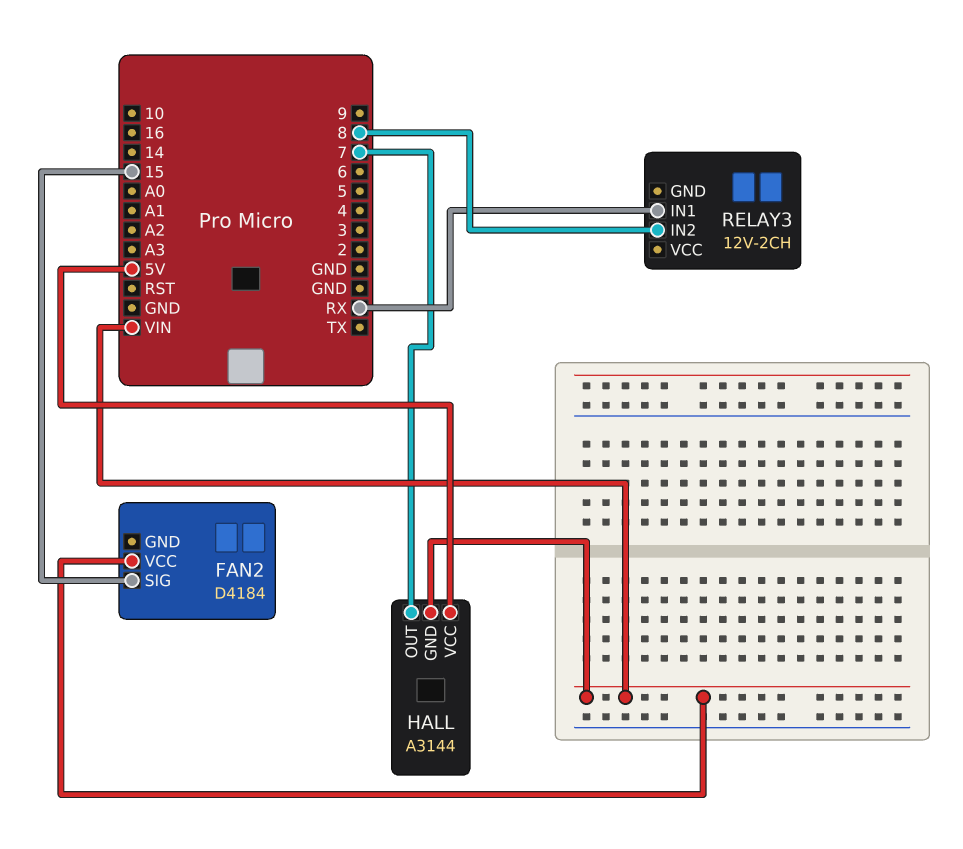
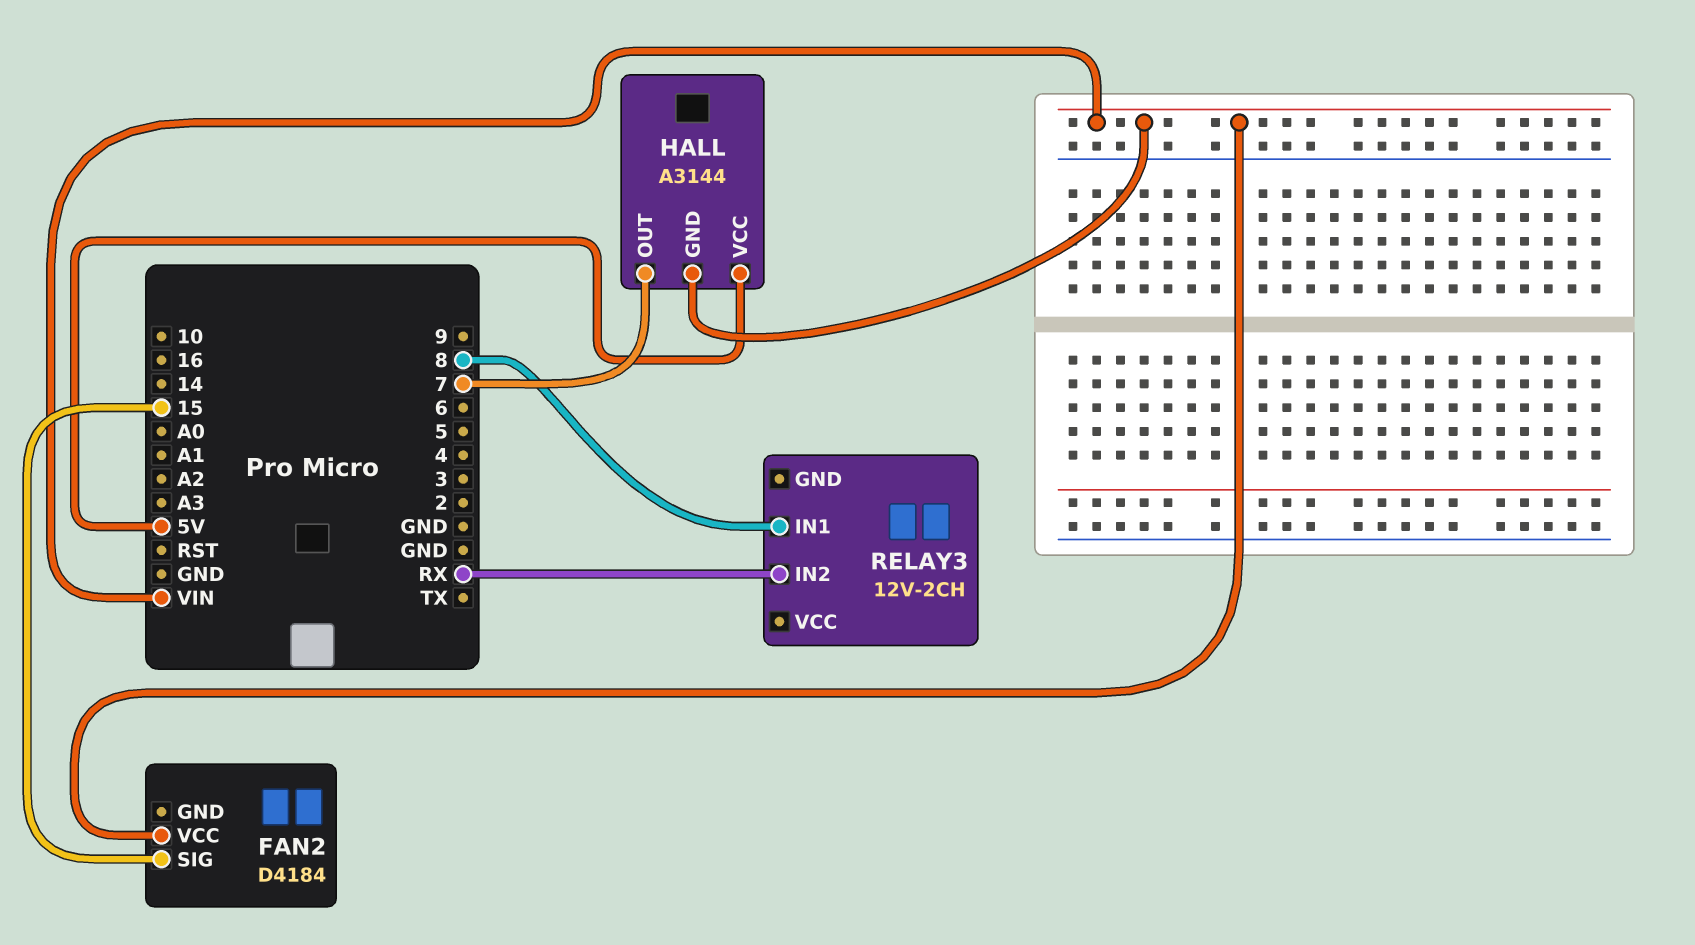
RELAY3 pin IN1: RX -> 8
RELAY3 pin IN2: 8 -> RX

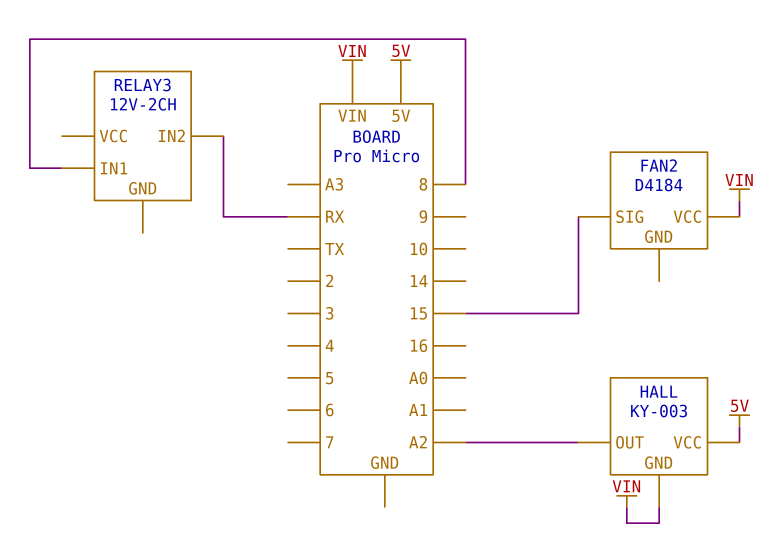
HALL: A3144 -> KY-003
HALL pin OUT: 7 -> A2

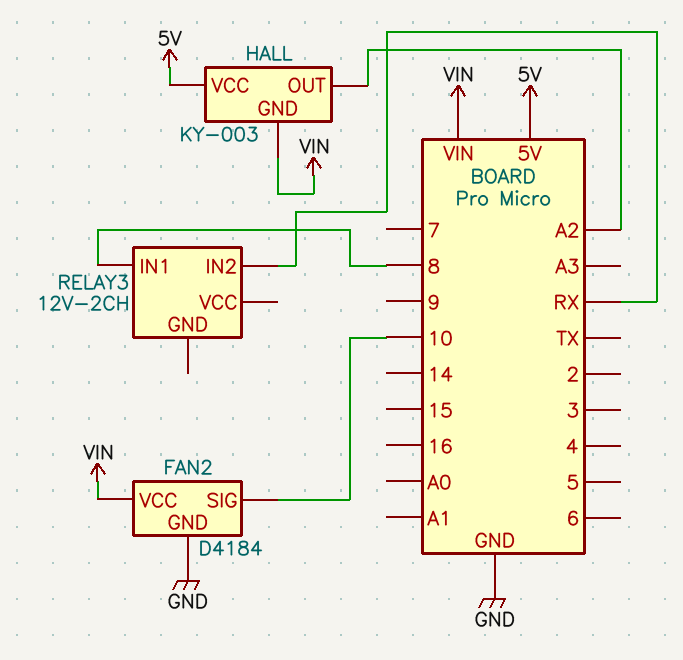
FAN2 pin GND: none -> GND
FAN2 pin SIG: 15 -> 10

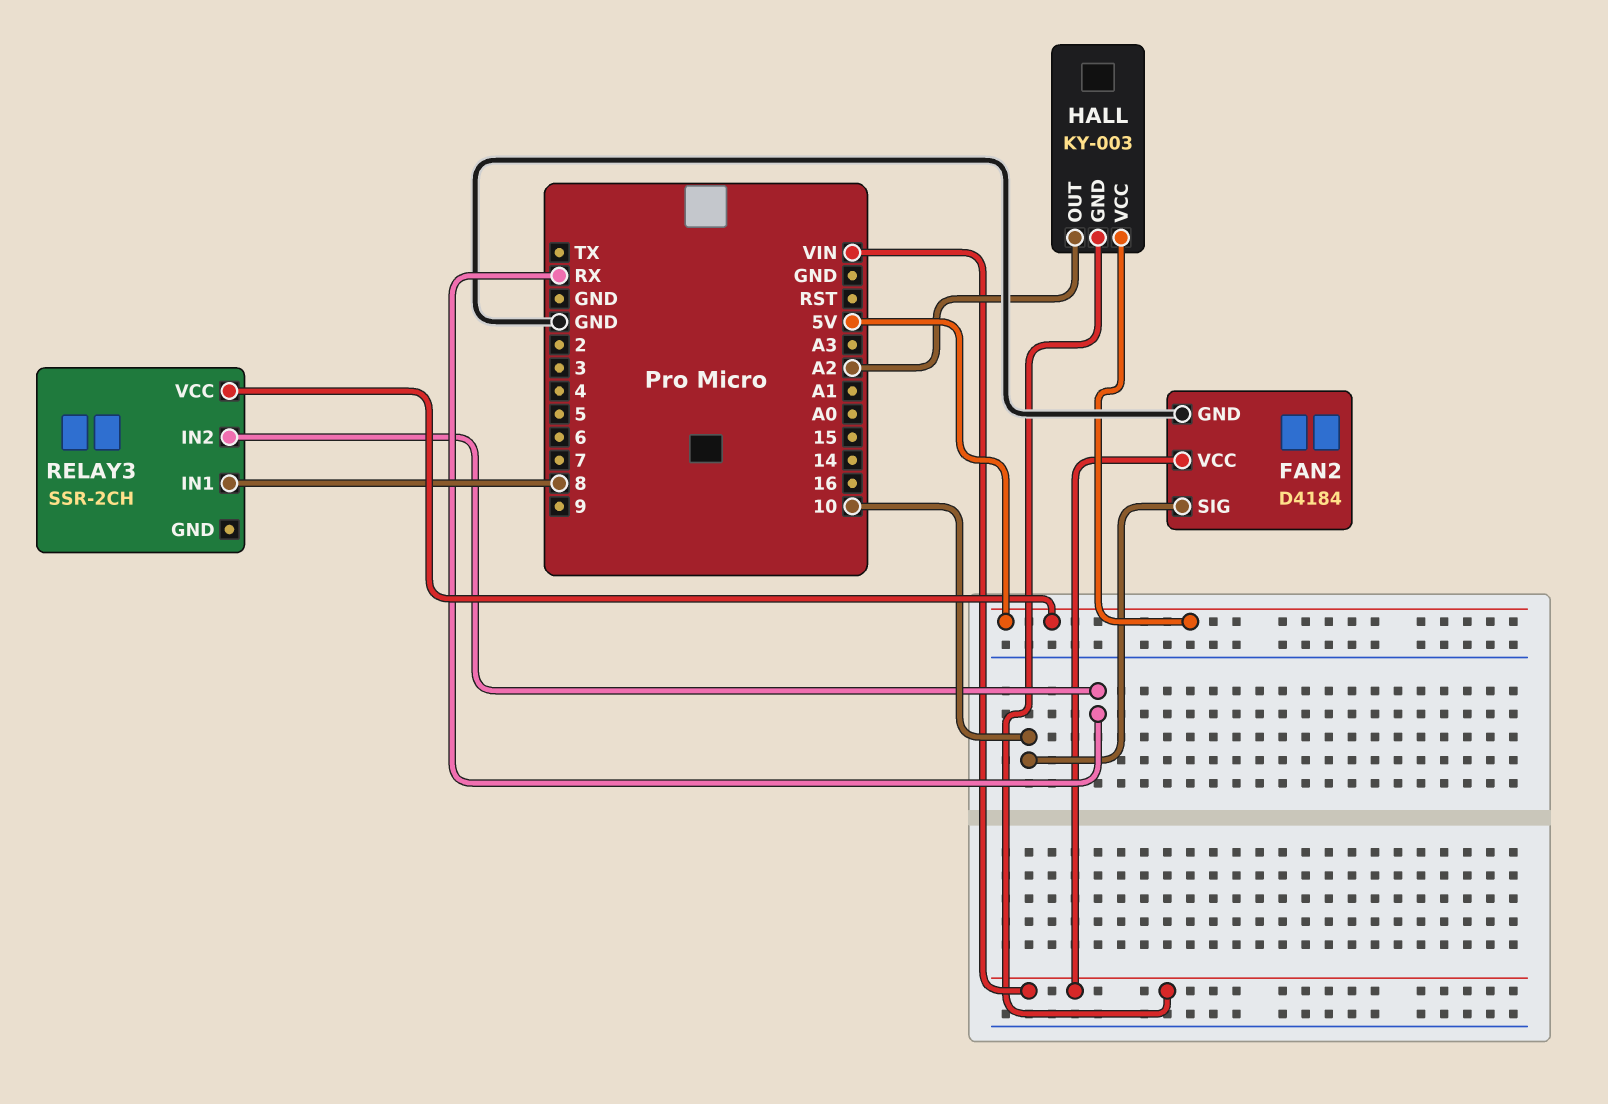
RELAY3: 12V-2CH -> SSR-2CH
RELAY3 pin VCC: none -> 5V

